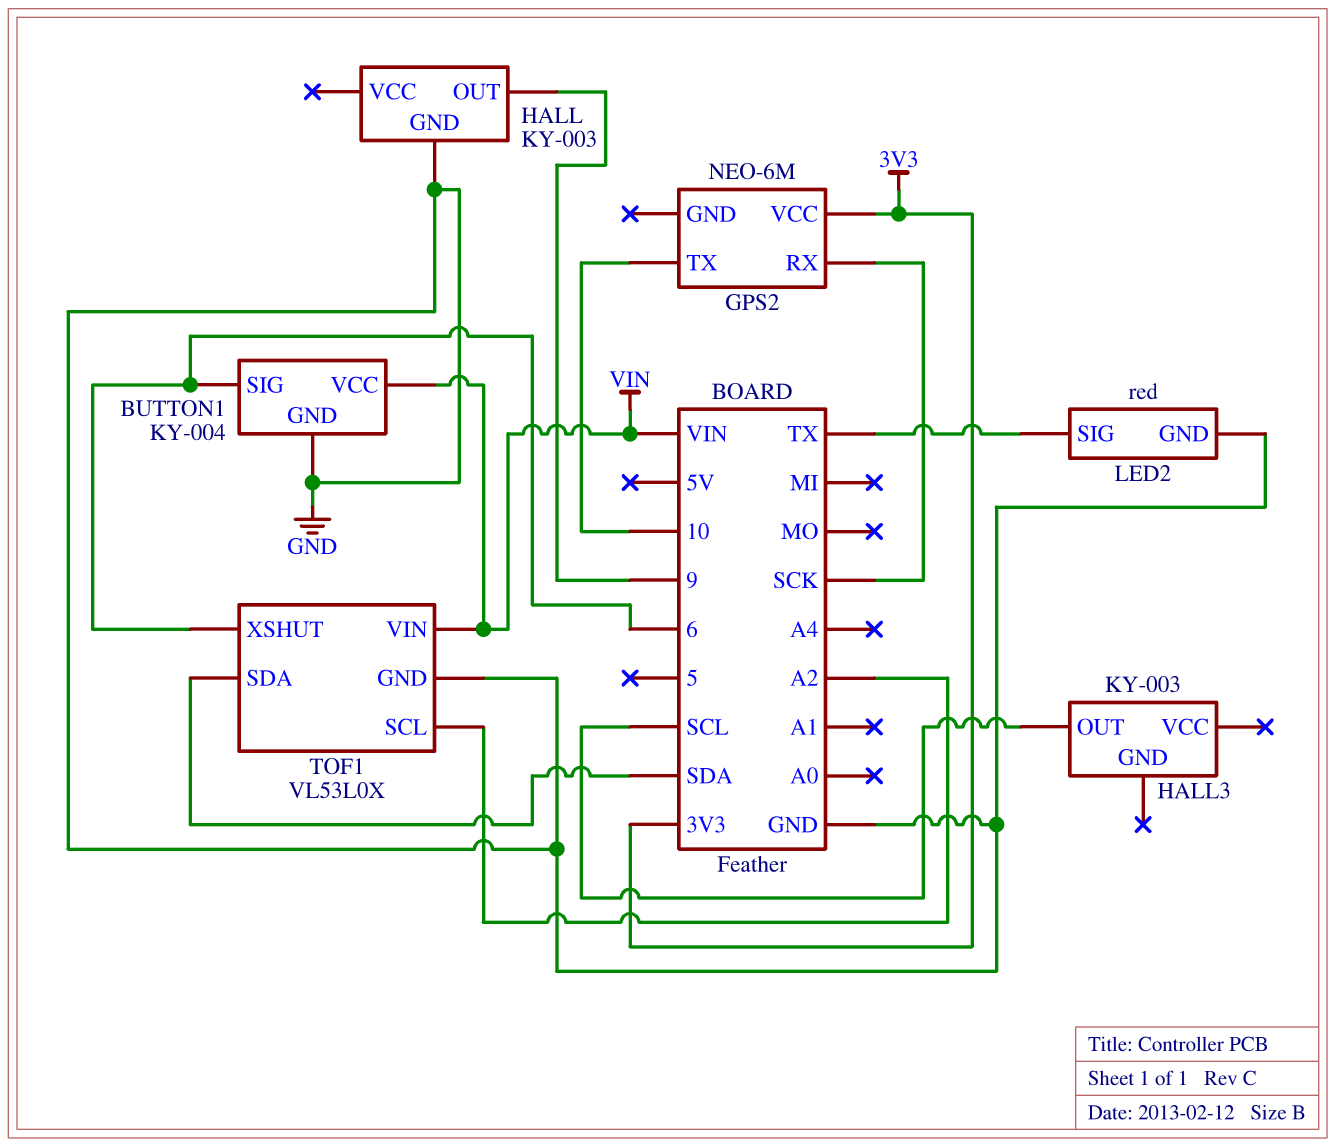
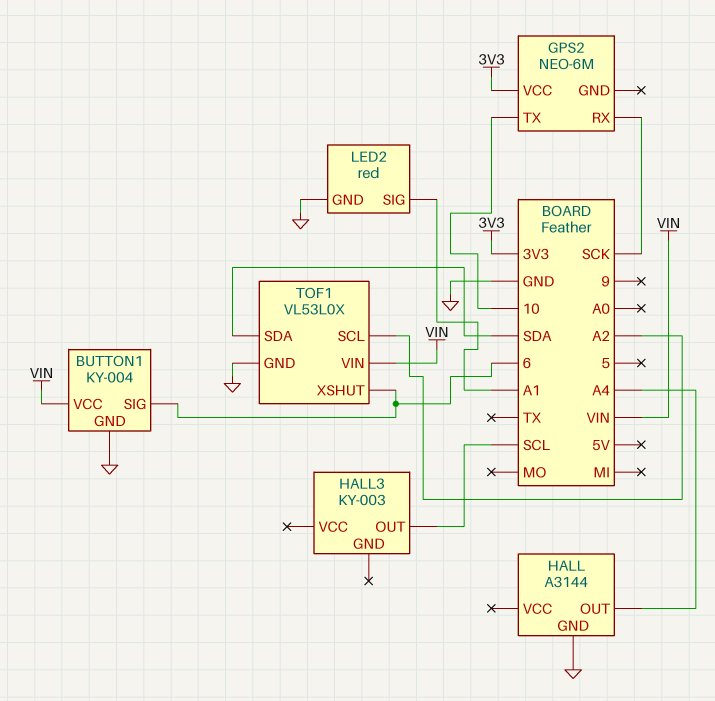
HALL: KY-003 -> A3144
HALL pin OUT: 9 -> A4
LED2 pin SIG: TX -> A1

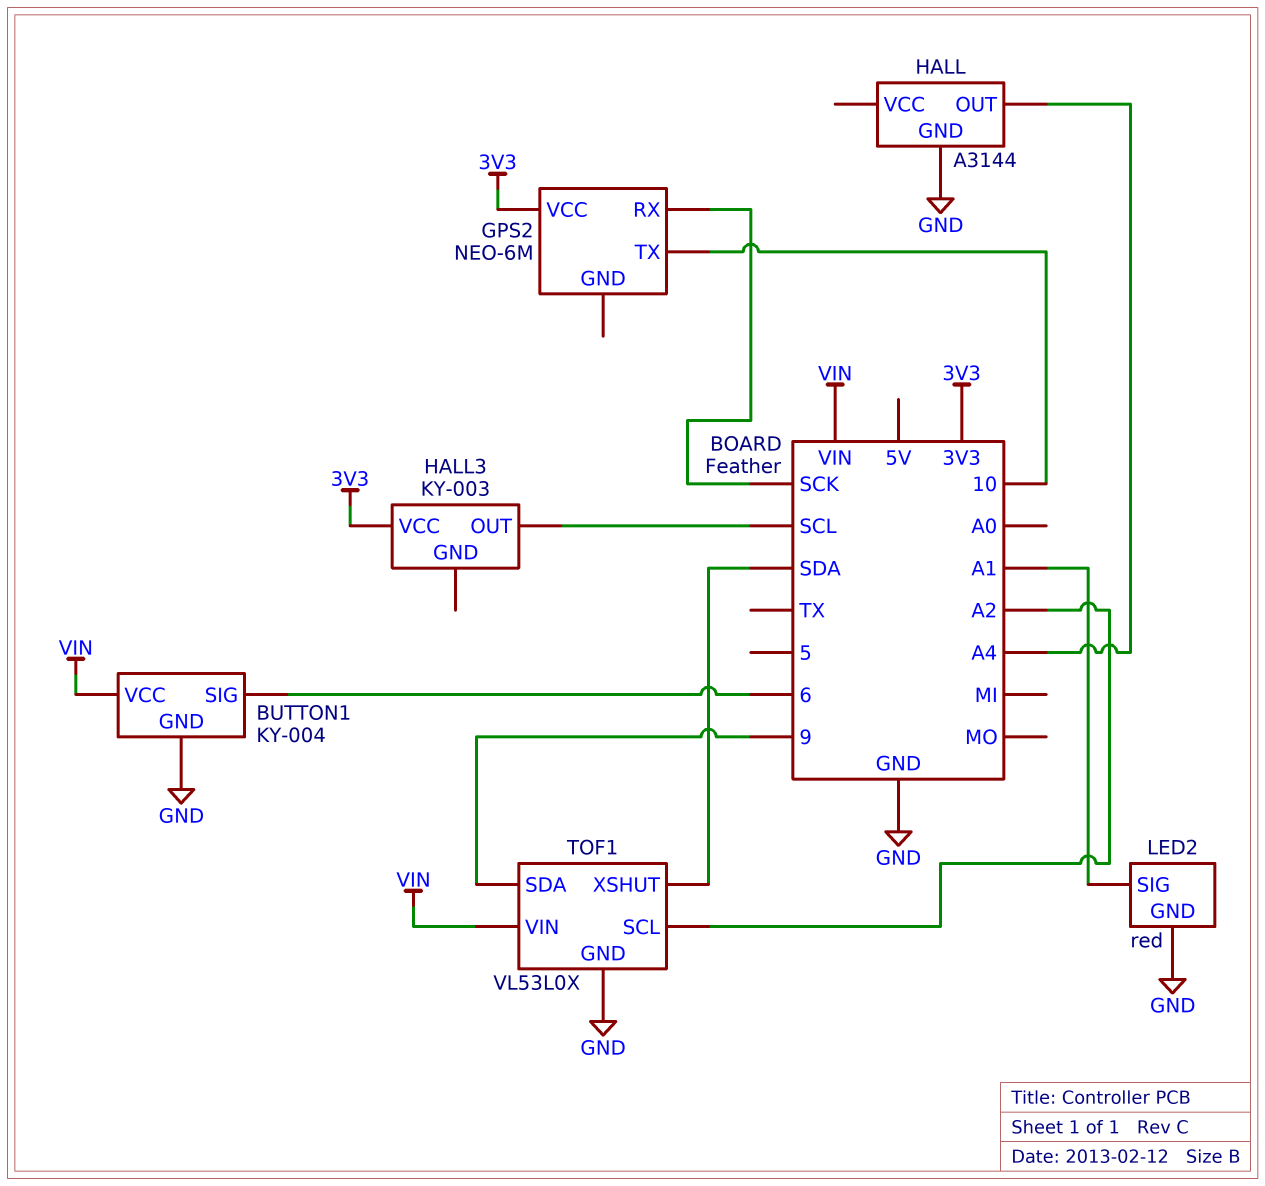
HALL3 pin VCC: none -> 3V3
TOF1 pin SDA: SDA -> 9
TOF1 pin XSHUT: 6 -> SDA

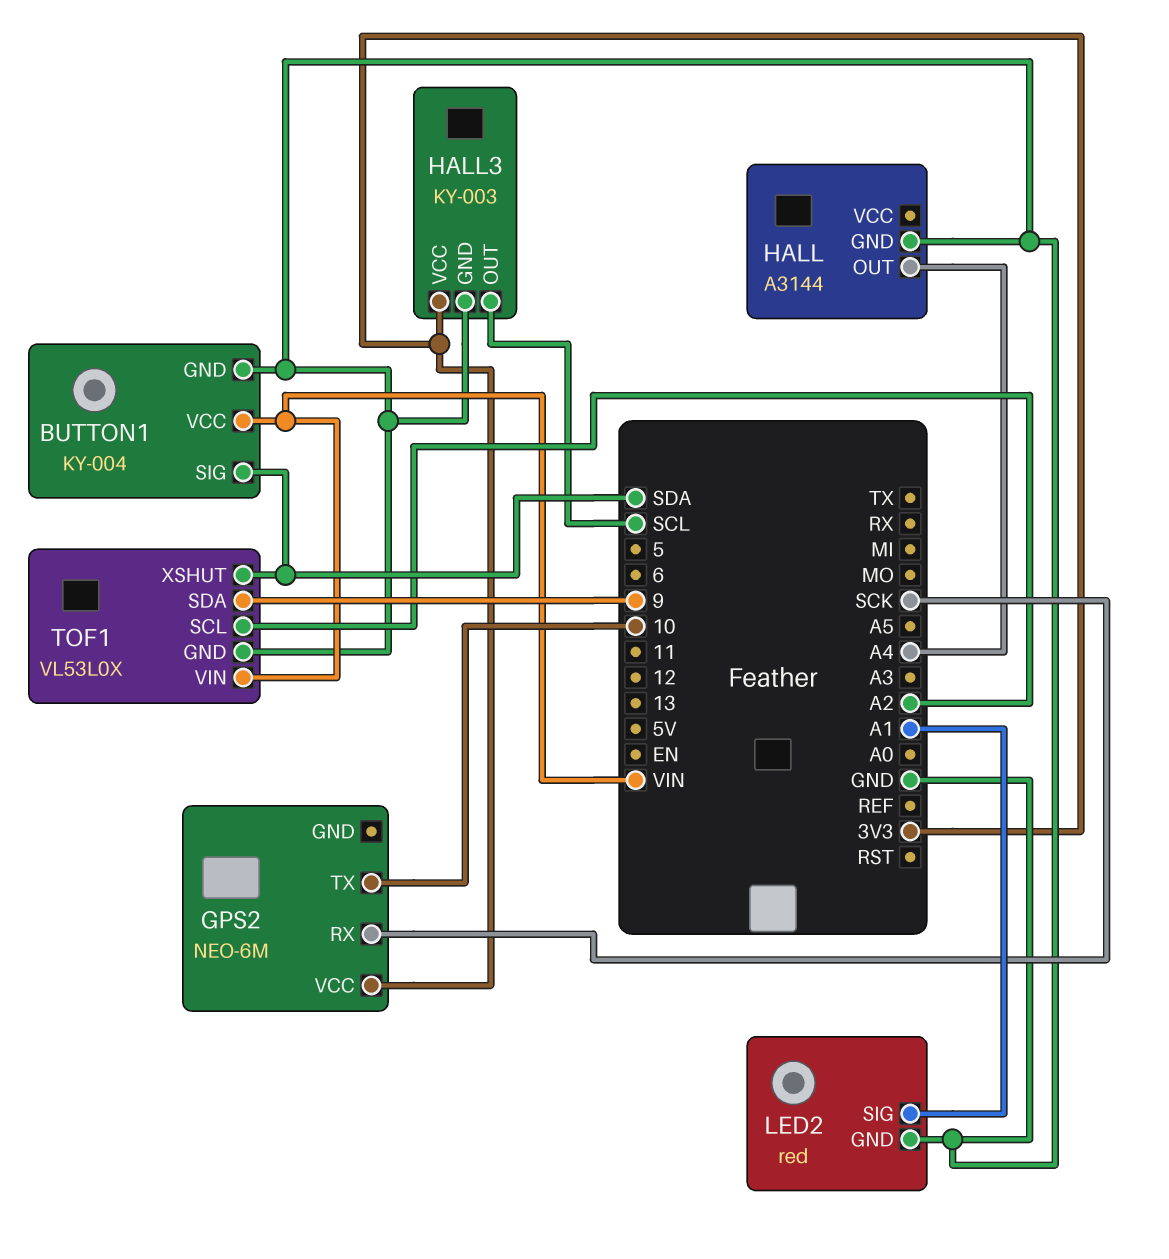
BUTTON1 pin SIG: 6 -> SDA
HALL3 pin GND: none -> GND

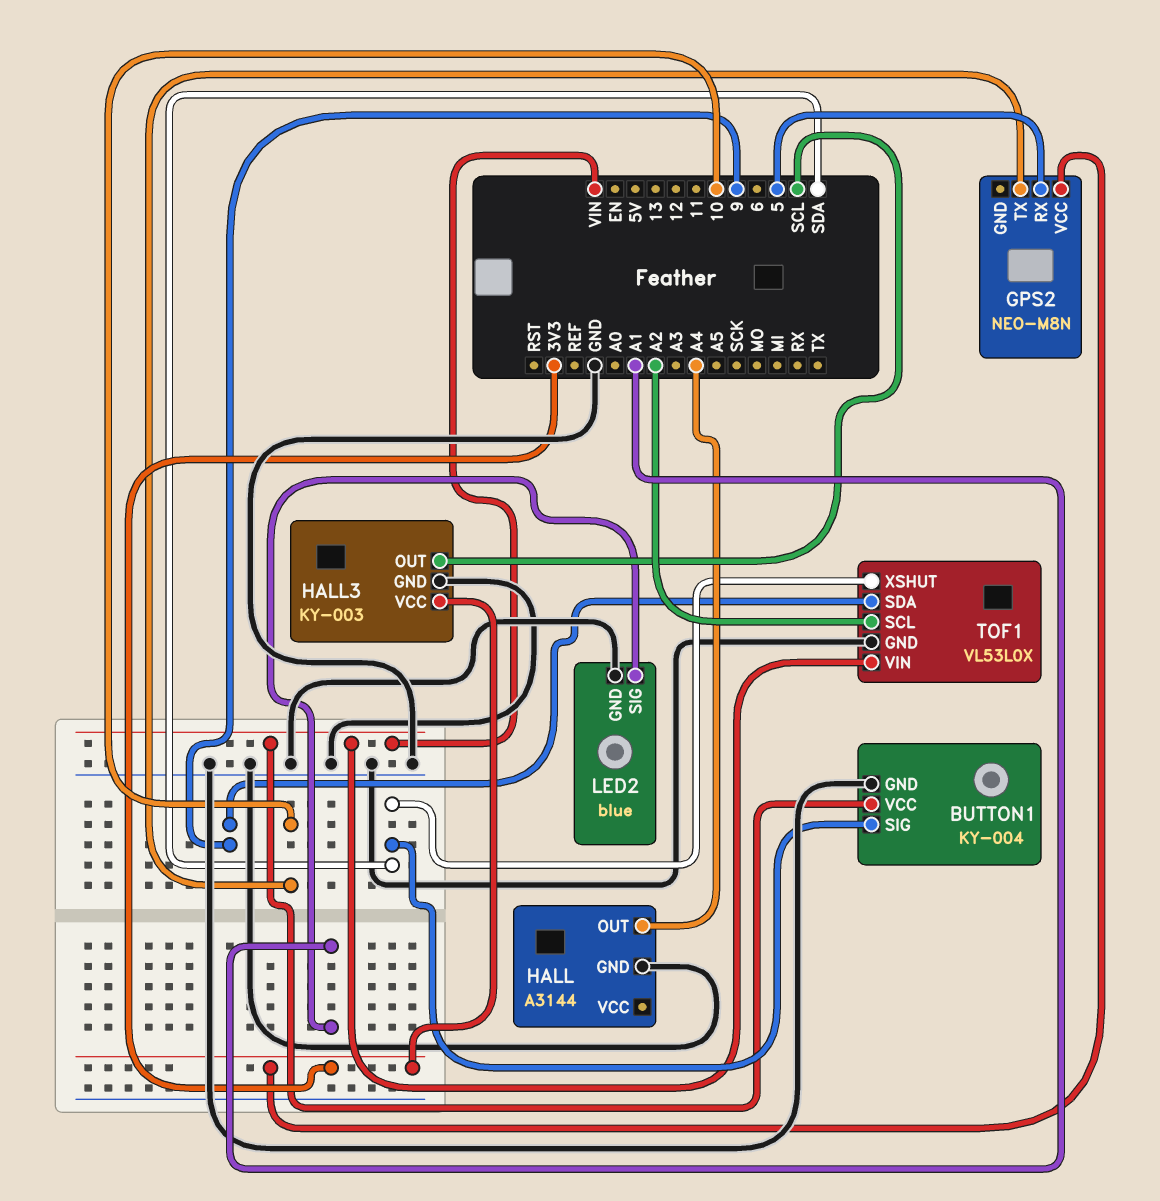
GPS2: NEO-6M -> NEO-M8N
GPS2 pin RX: SCK -> 5
LED2: red -> blue

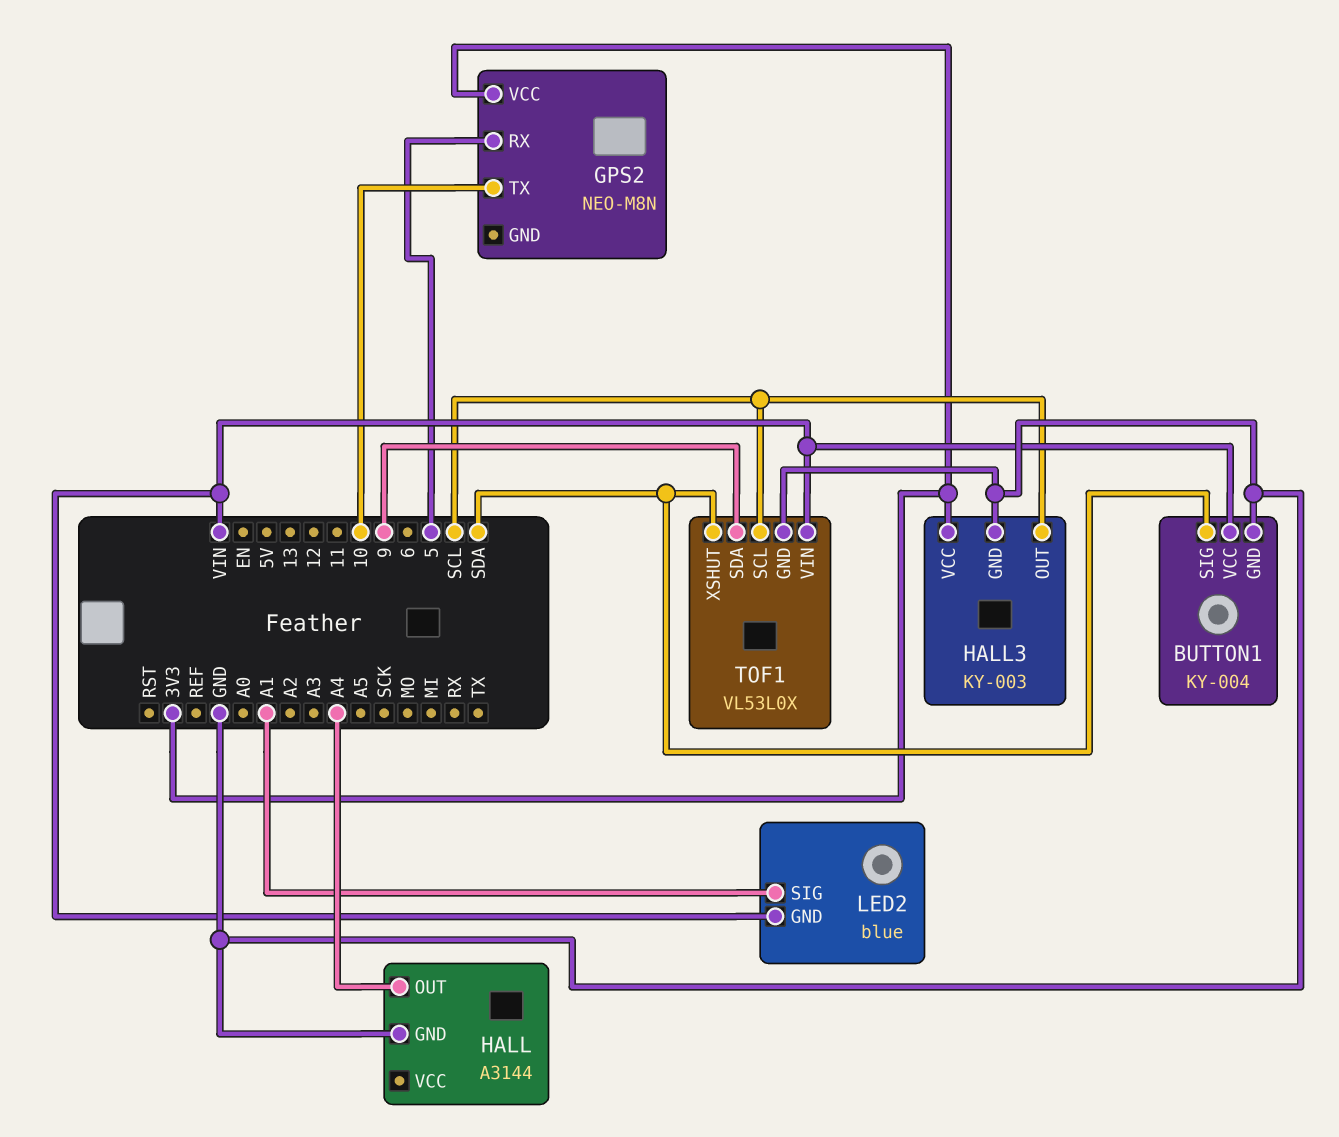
LED2 pin GND: GND -> VIN
TOF1 pin SCL: A2 -> SCL

